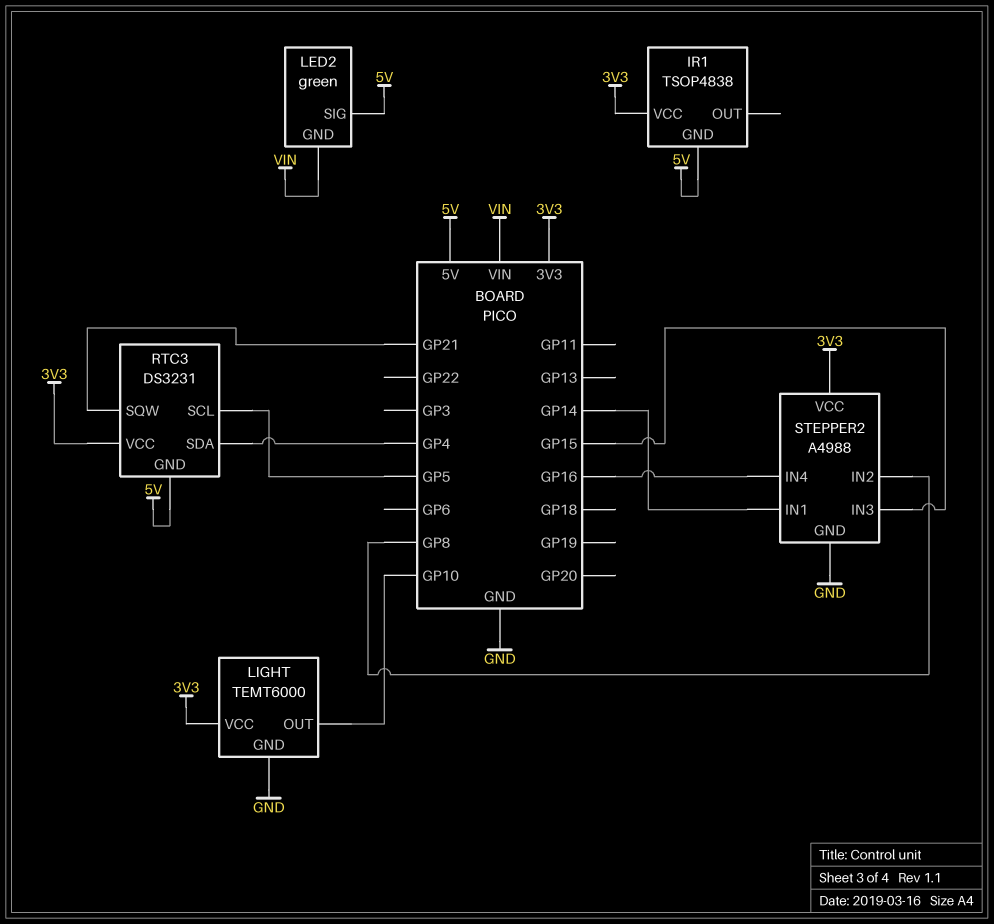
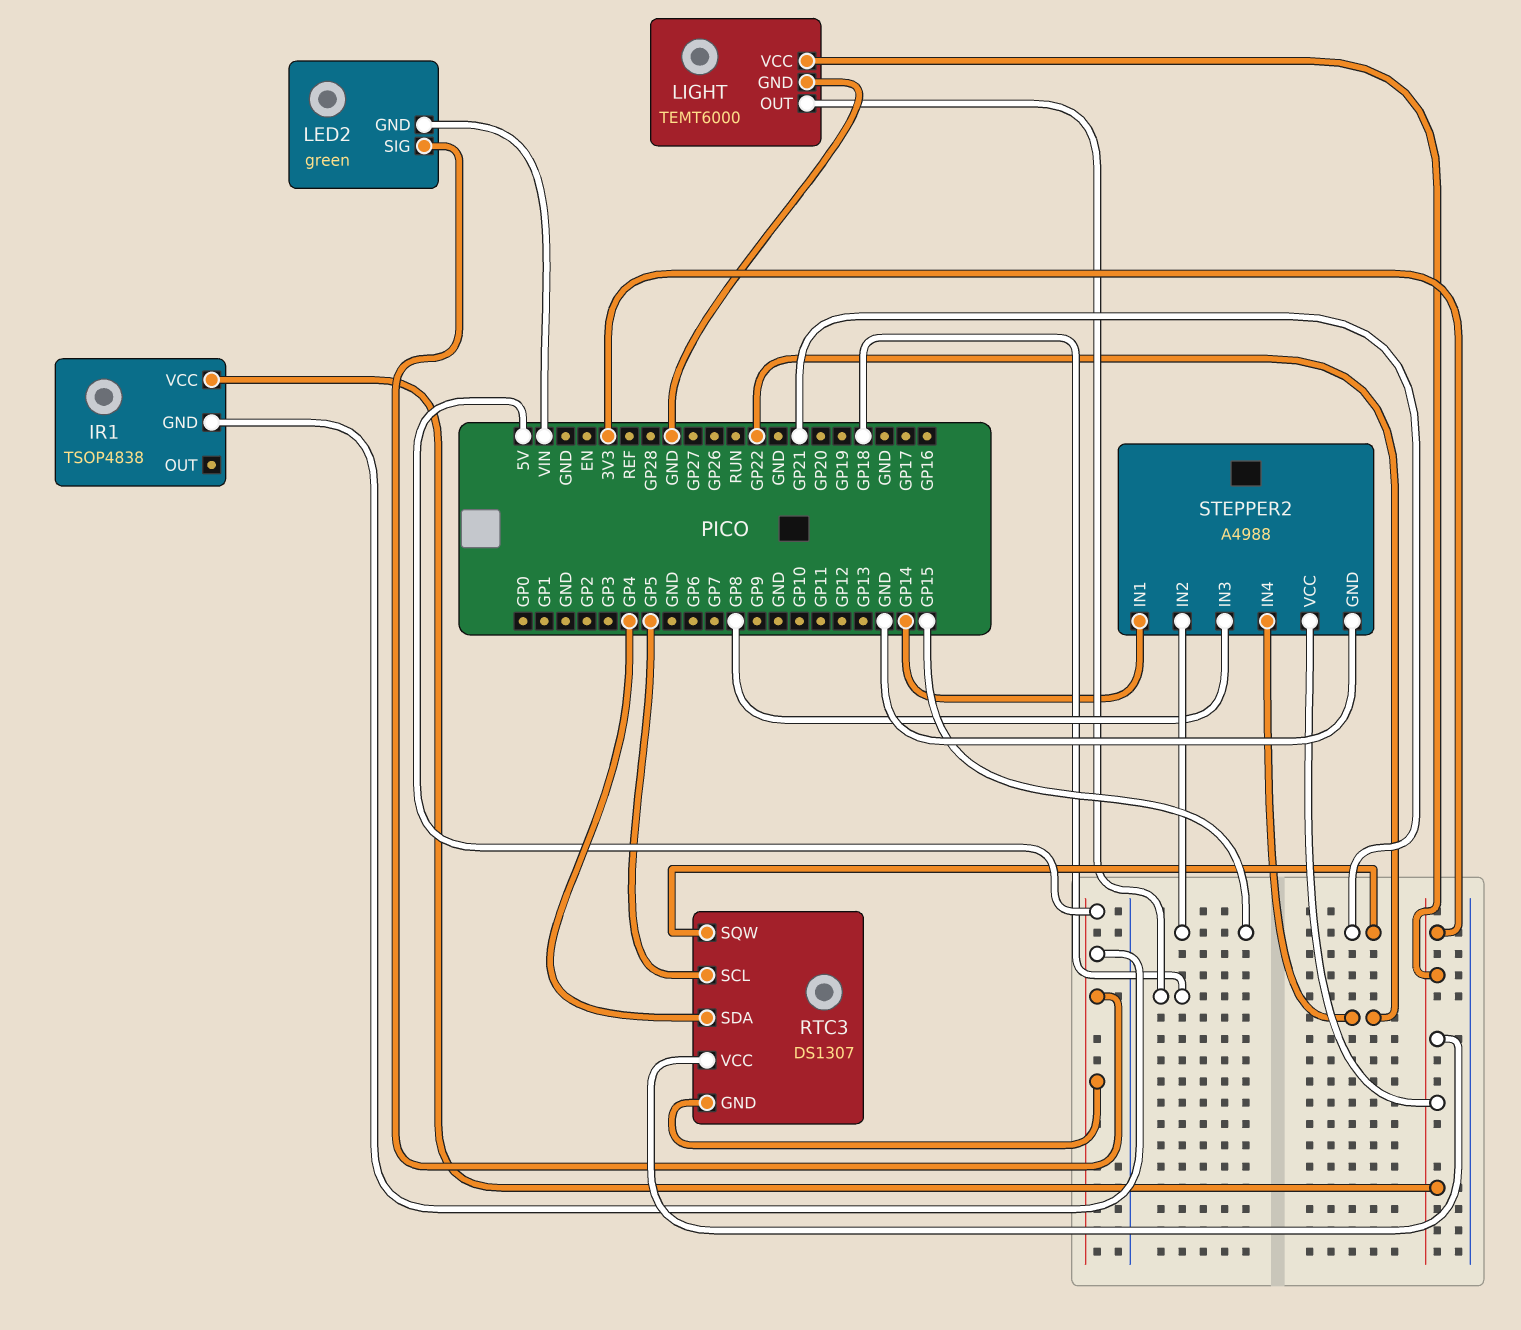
LIGHT pin OUT: GP10 -> GP18
RTC3: DS3231 -> DS1307
STEPPER2 pin IN2: GP8 -> GP15
STEPPER2 pin IN3: GP15 -> GP8
STEPPER2 pin IN4: GP16 -> GP22

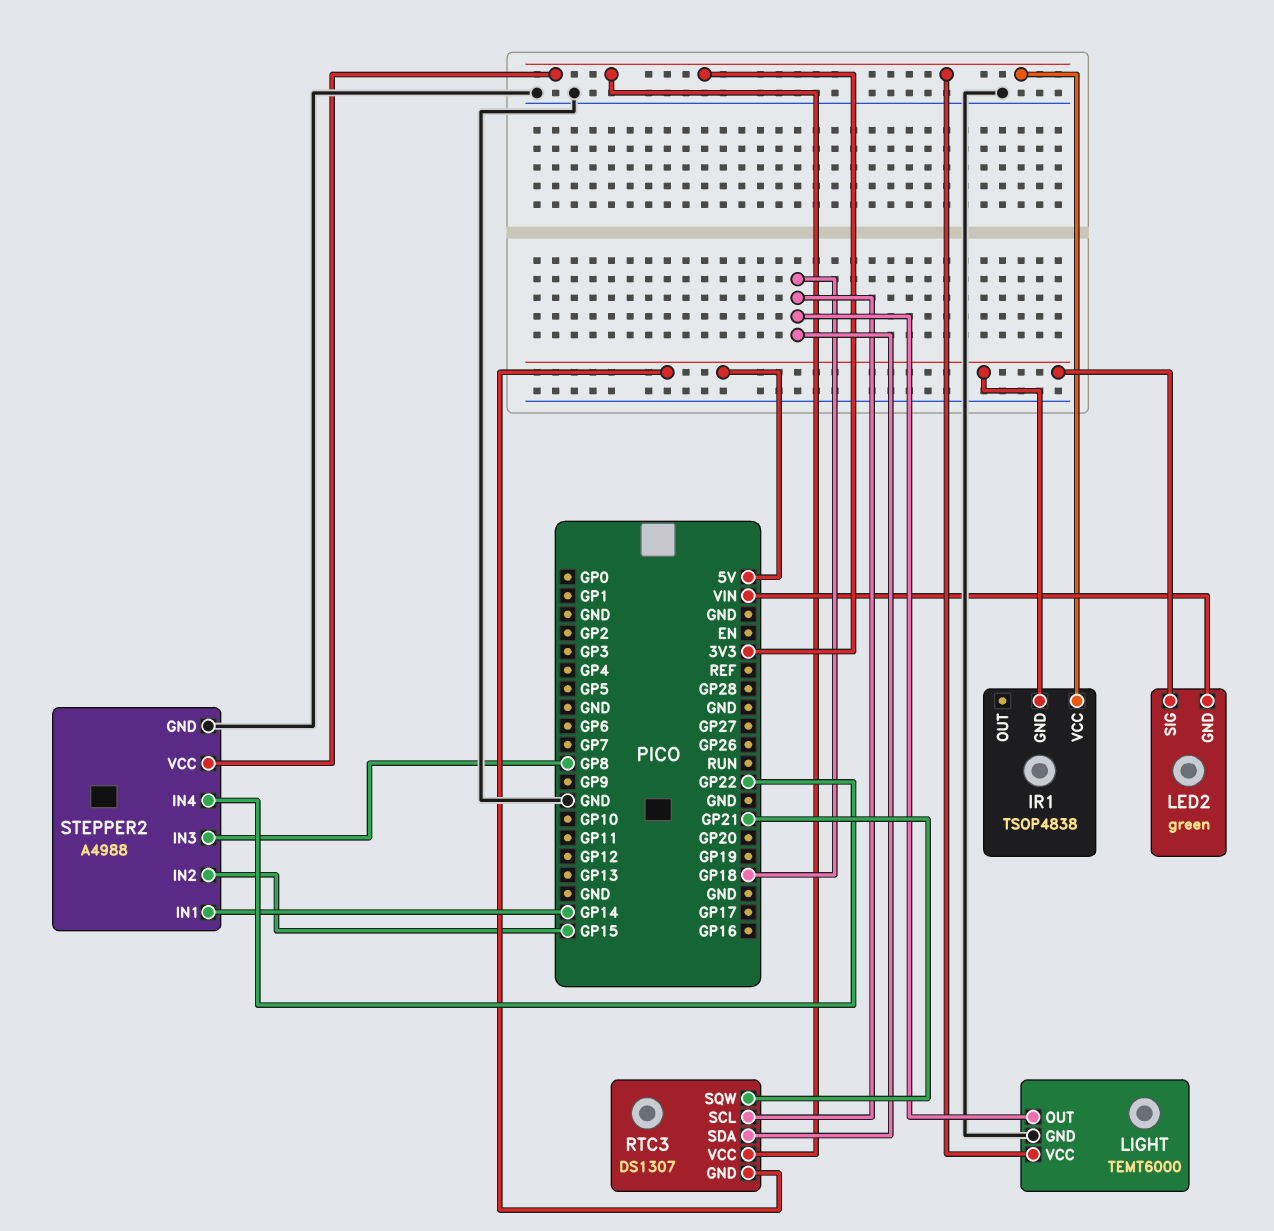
RTC3 pin SCL: GP5 -> GP18
RTC3 pin SDA: GP4 -> GP18

